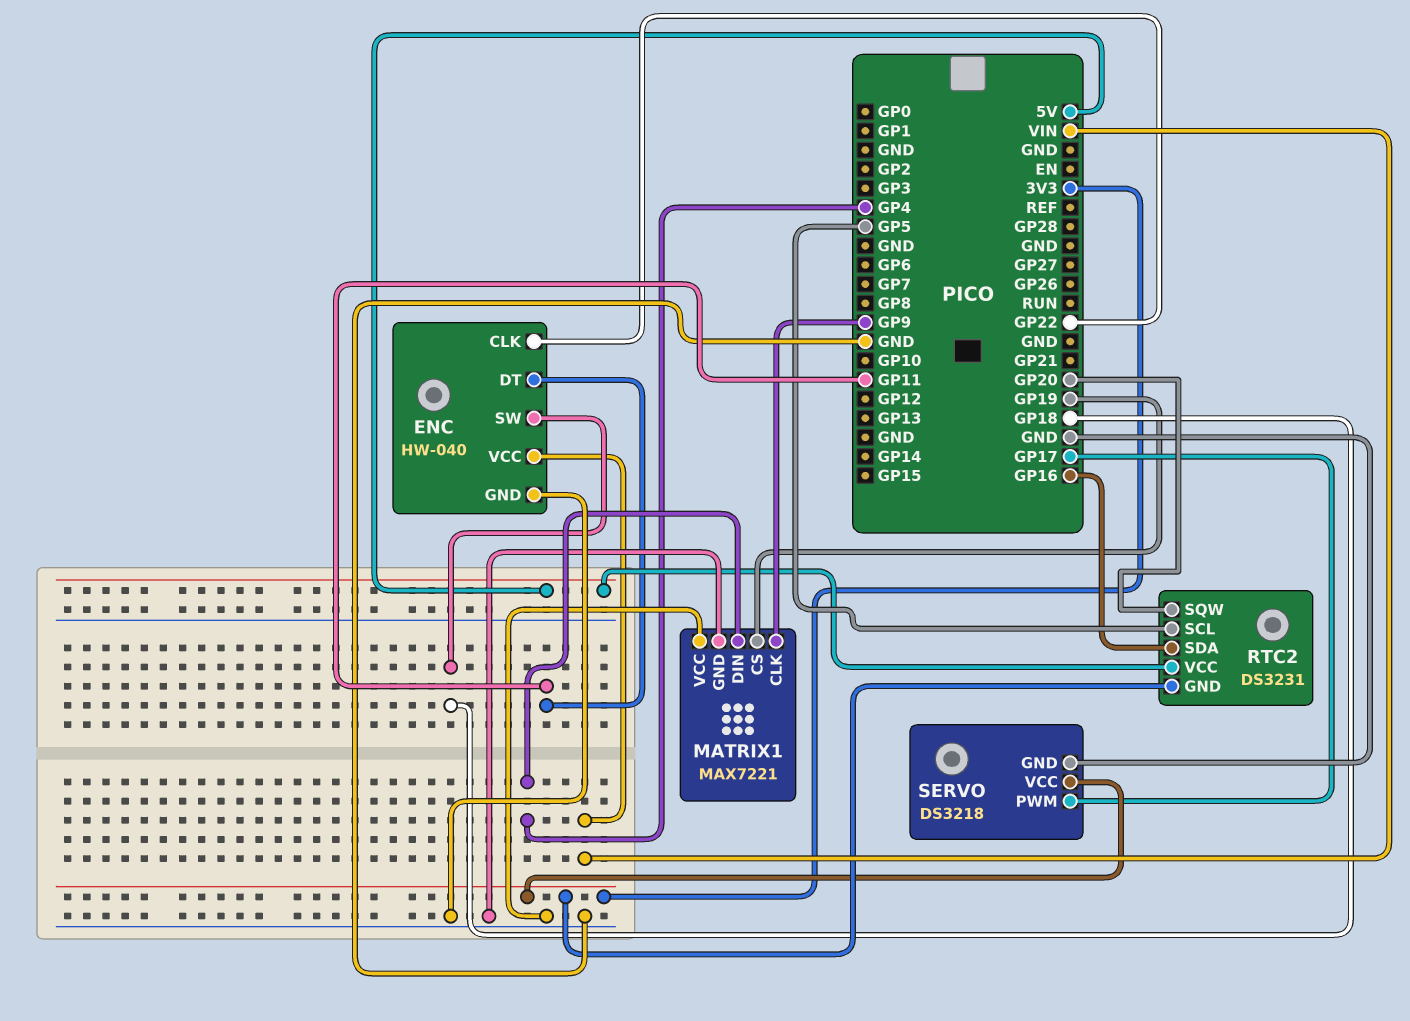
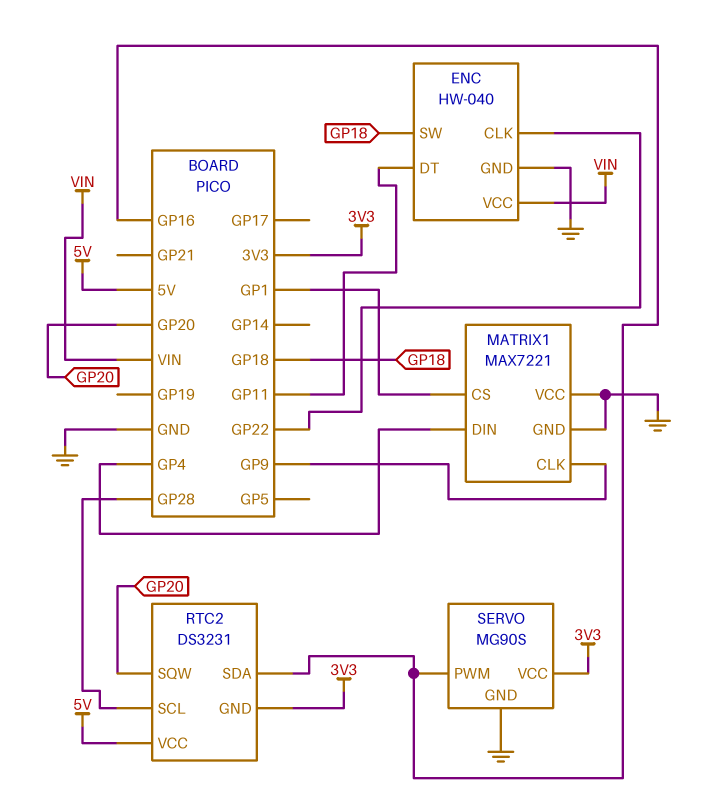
MATRIX1 pin CS: GP19 -> GP1
RTC2 pin SCL: GP5 -> GP28
SERVO: DS3218 -> MG90S
SERVO pin PWM: GP17 -> GP16

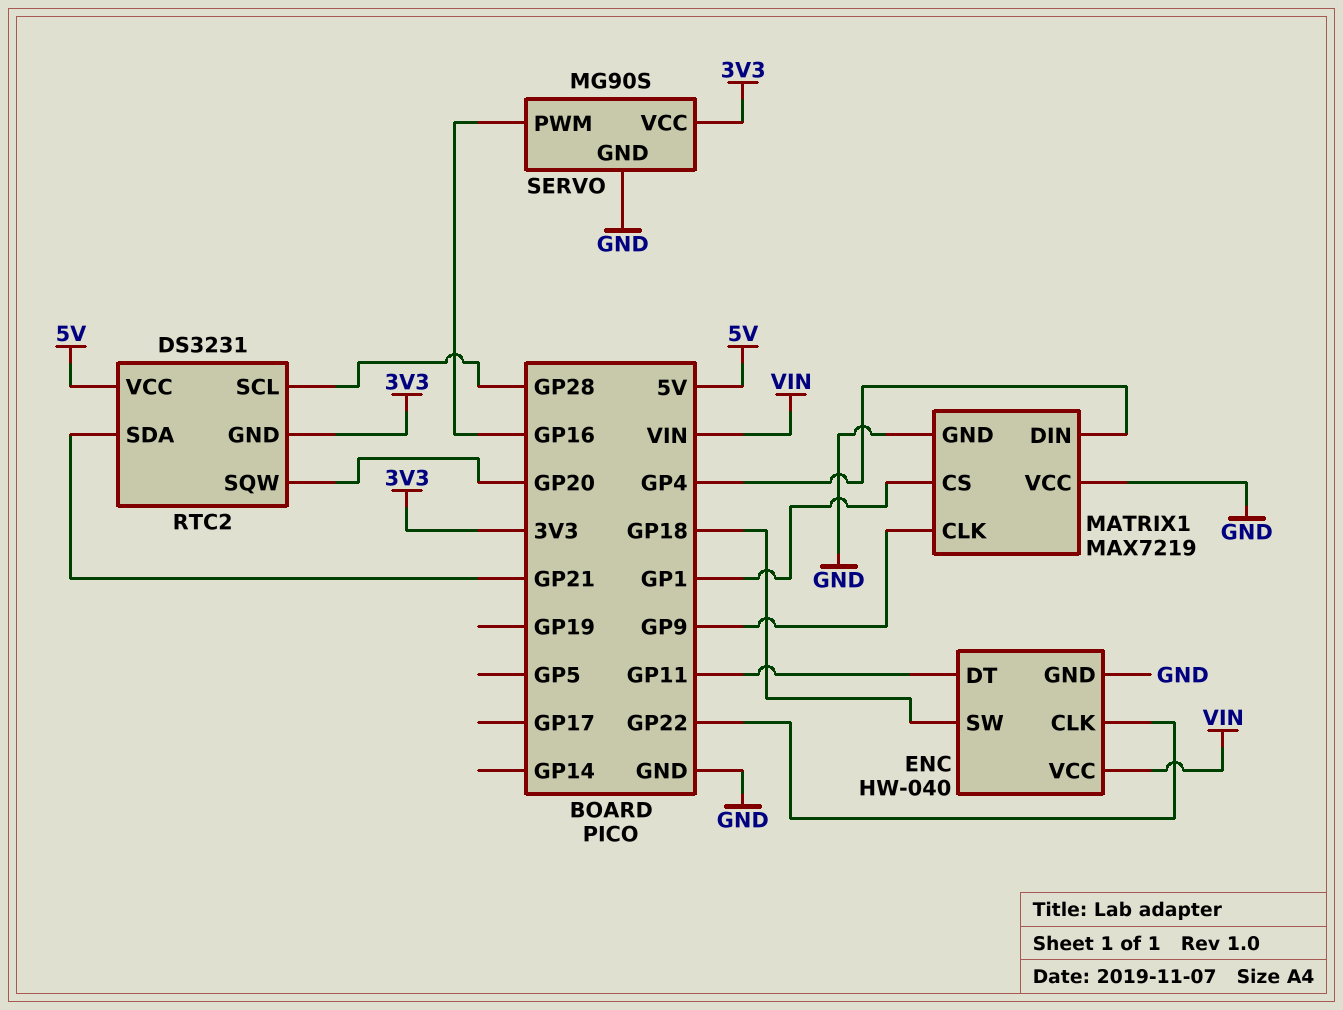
MATRIX1: MAX7221 -> MAX7219
RTC2 pin SDA: GP16 -> GP21

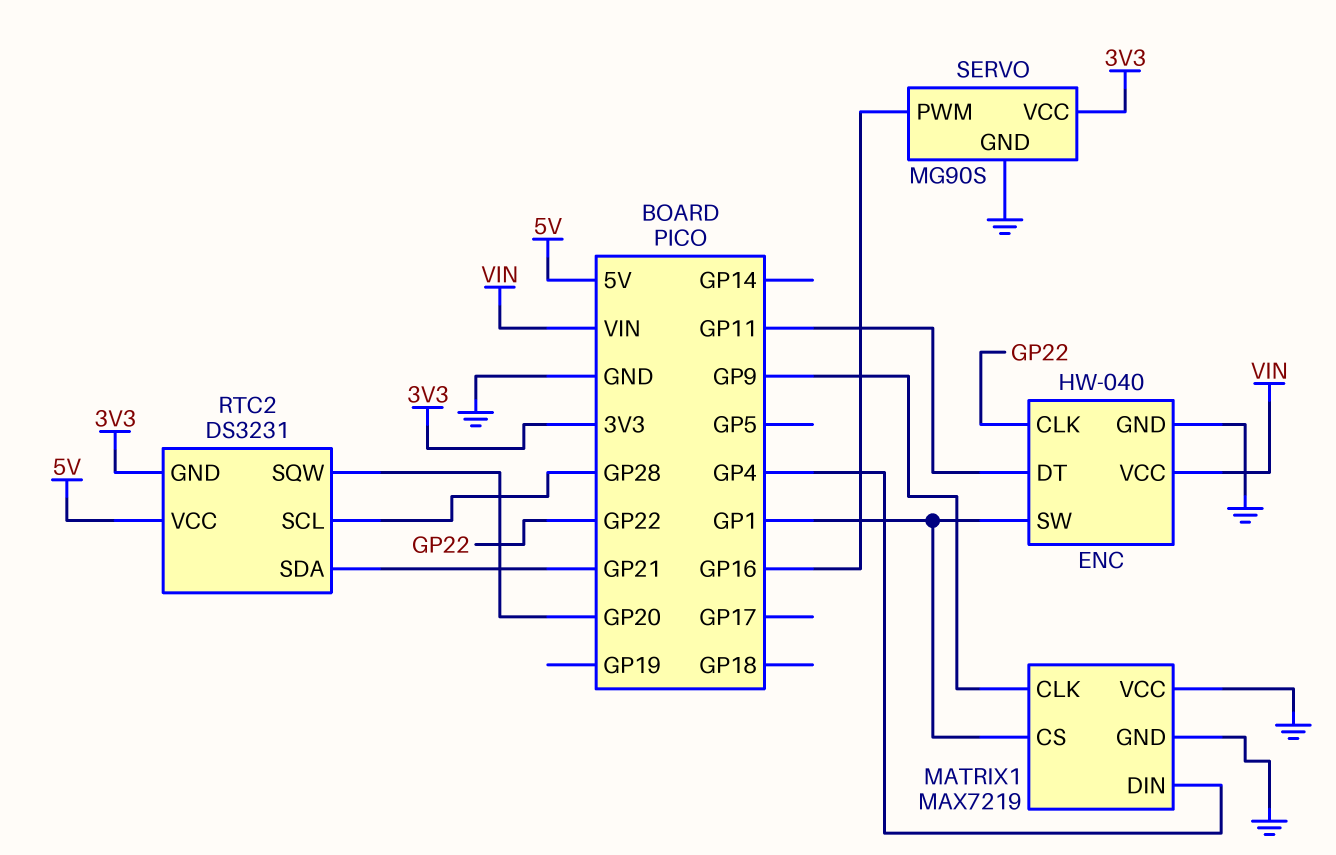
ENC pin SW: GP18 -> GP1

